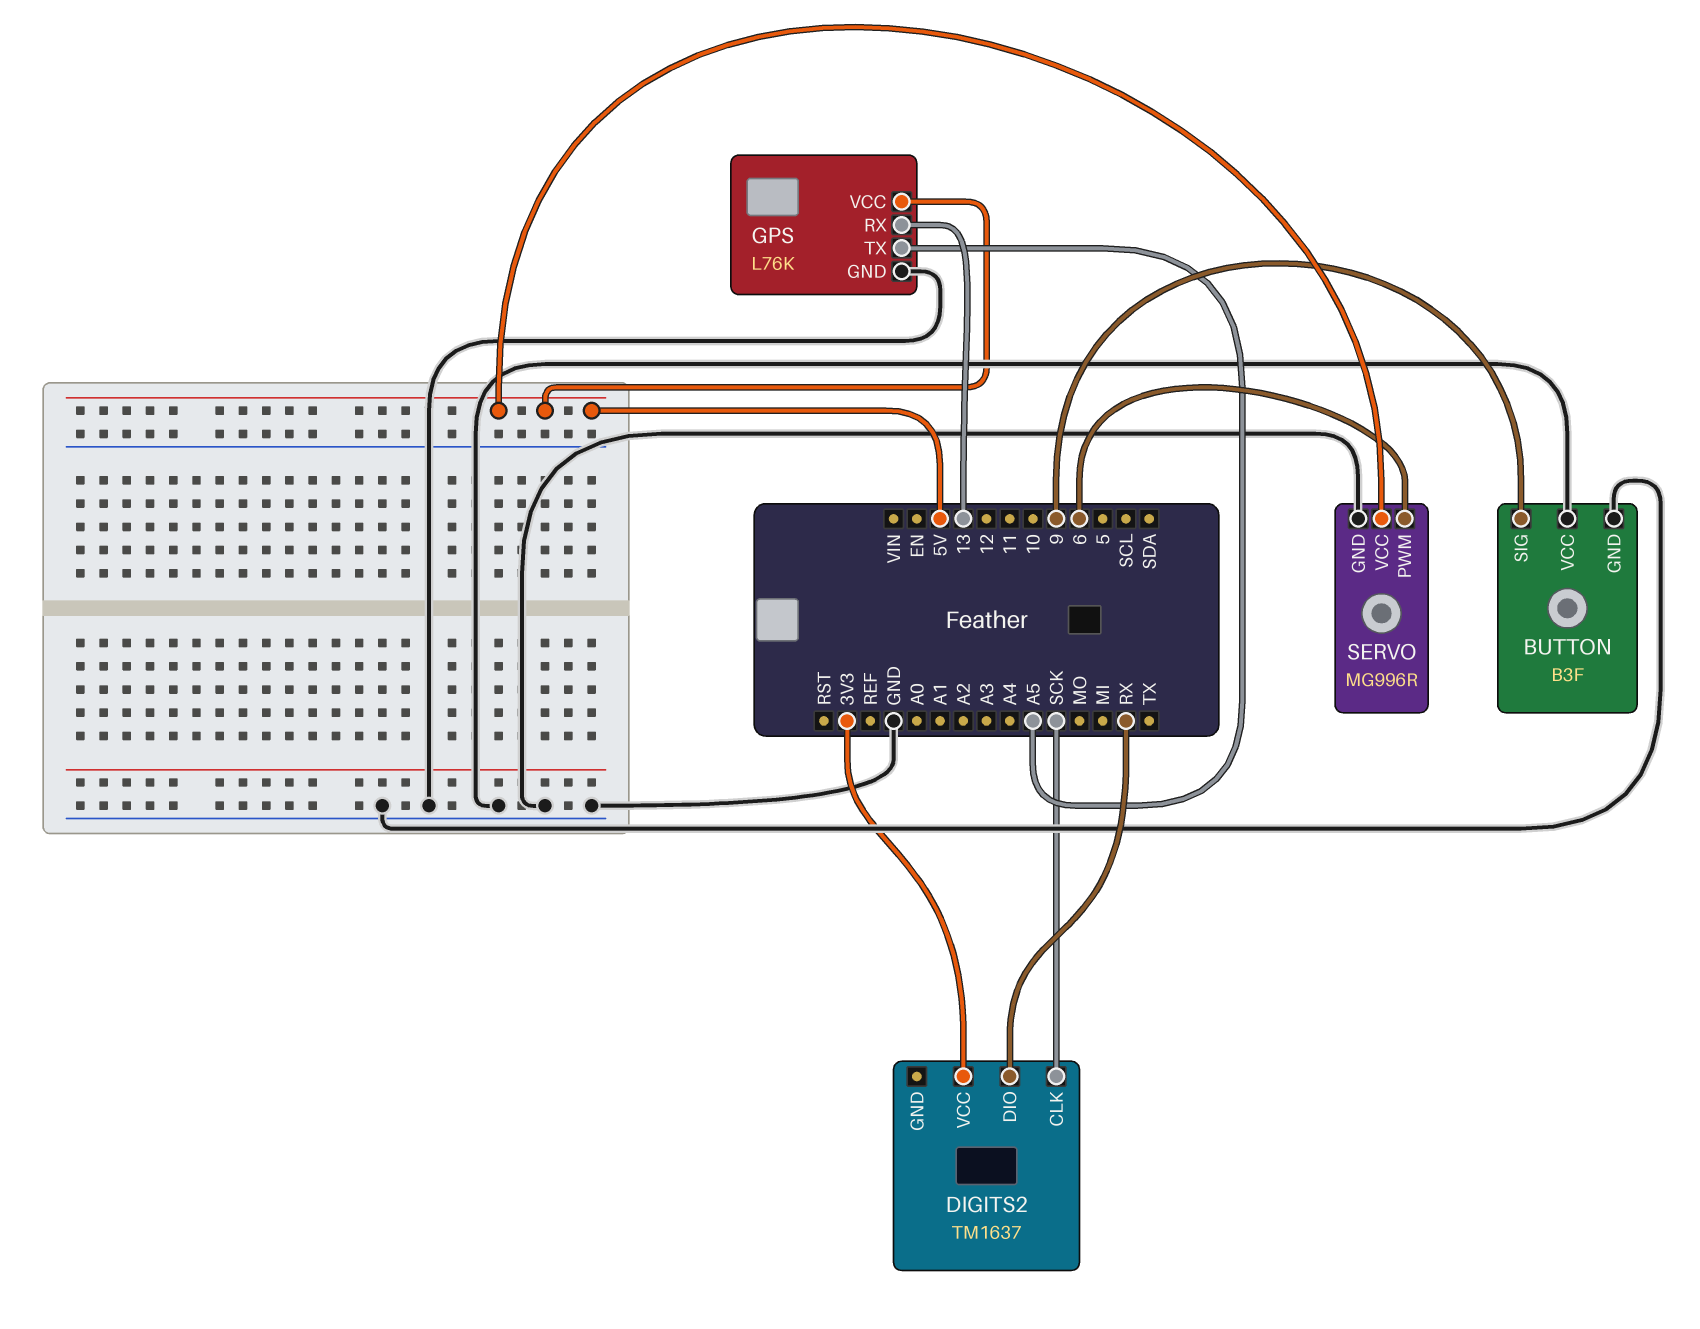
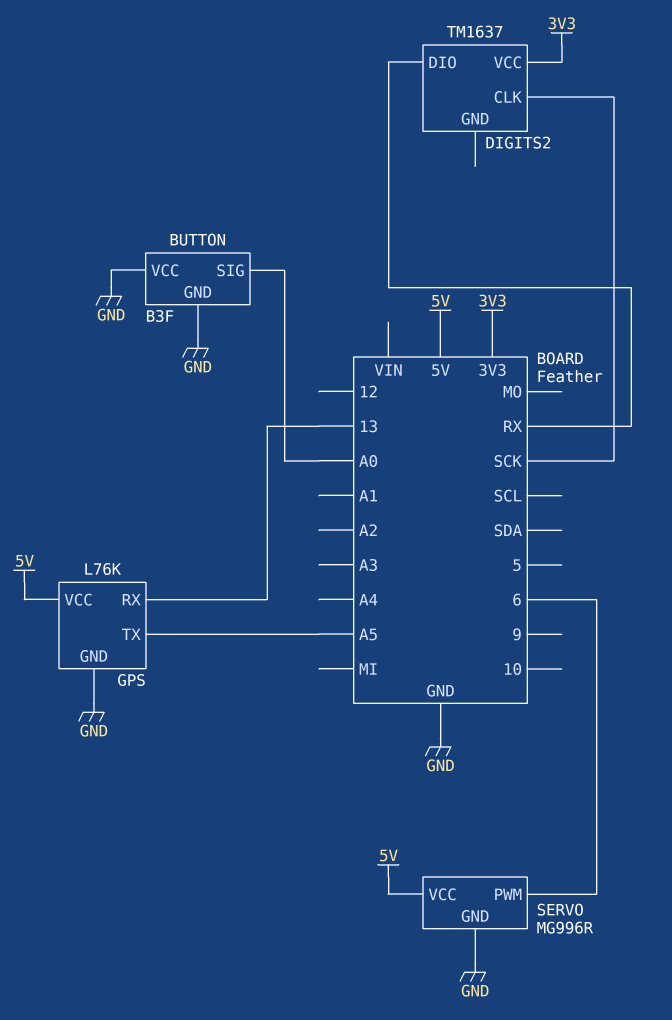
BUTTON pin SIG: 9 -> A0

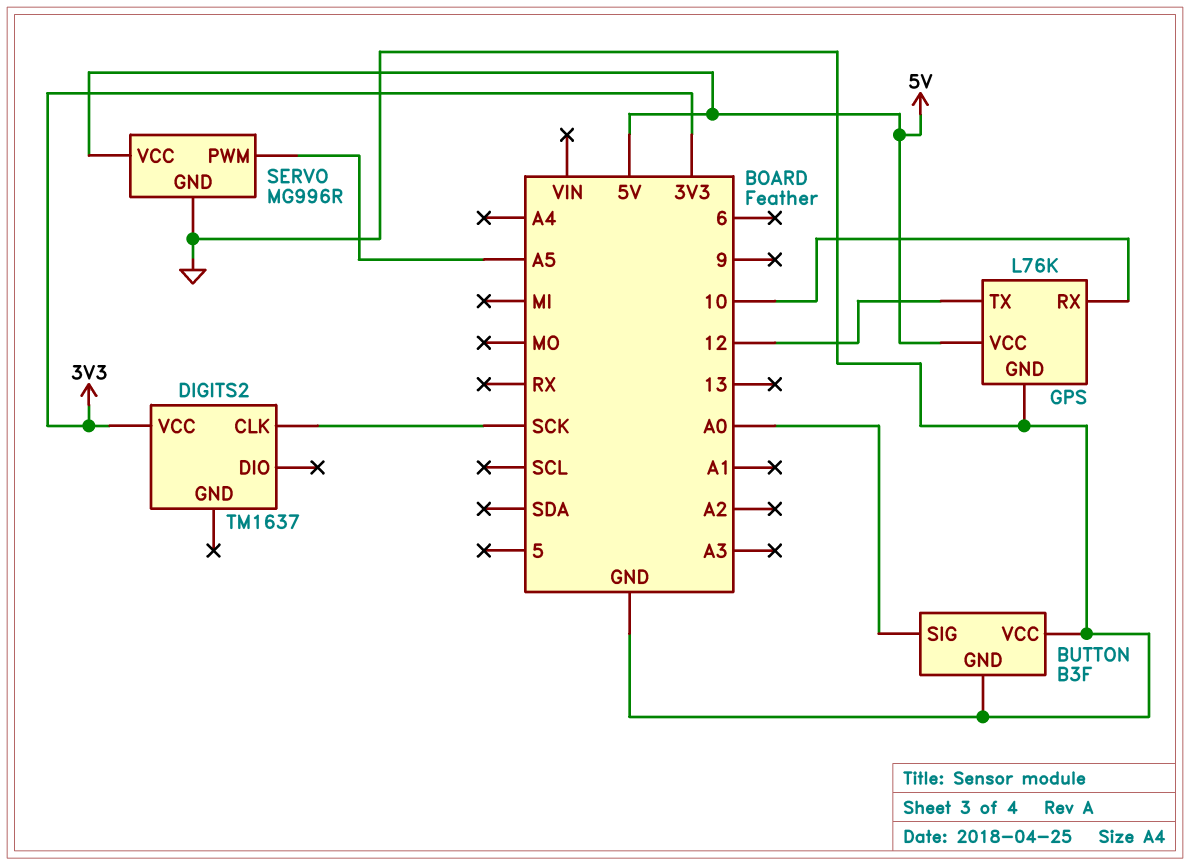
DIGITS2 pin DIO: RX -> none
GPS pin RX: 13 -> 10
GPS pin TX: A5 -> 12
SERVO pin PWM: 6 -> A5

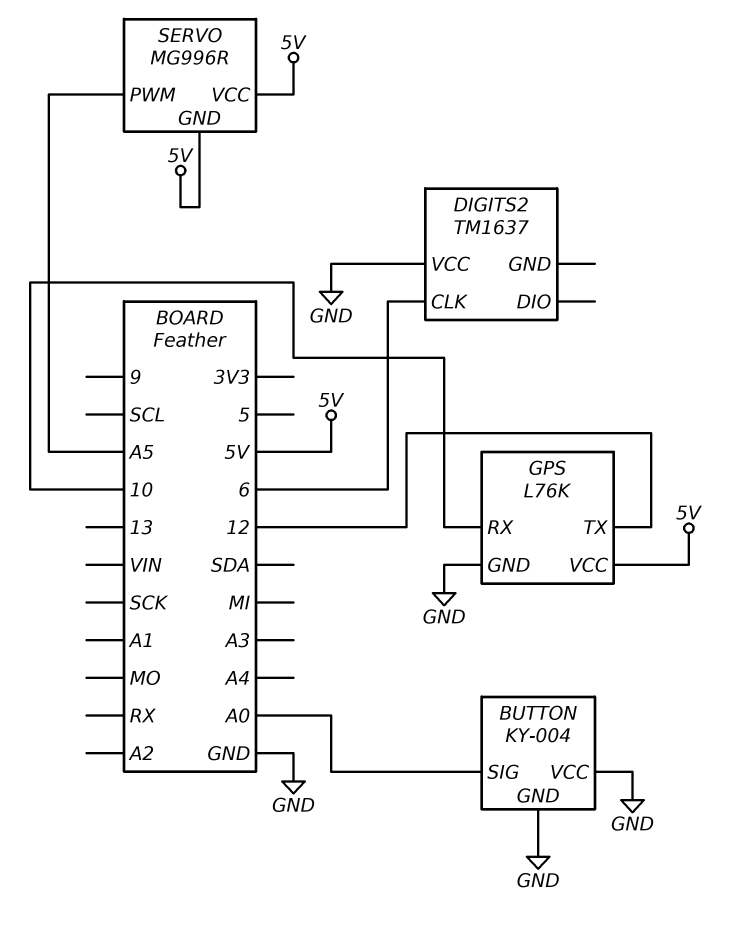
BUTTON: B3F -> KY-004
DIGITS2 pin CLK: SCK -> 6
DIGITS2 pin VCC: 3V3 -> GND
SERVO pin GND: GND -> 5V

